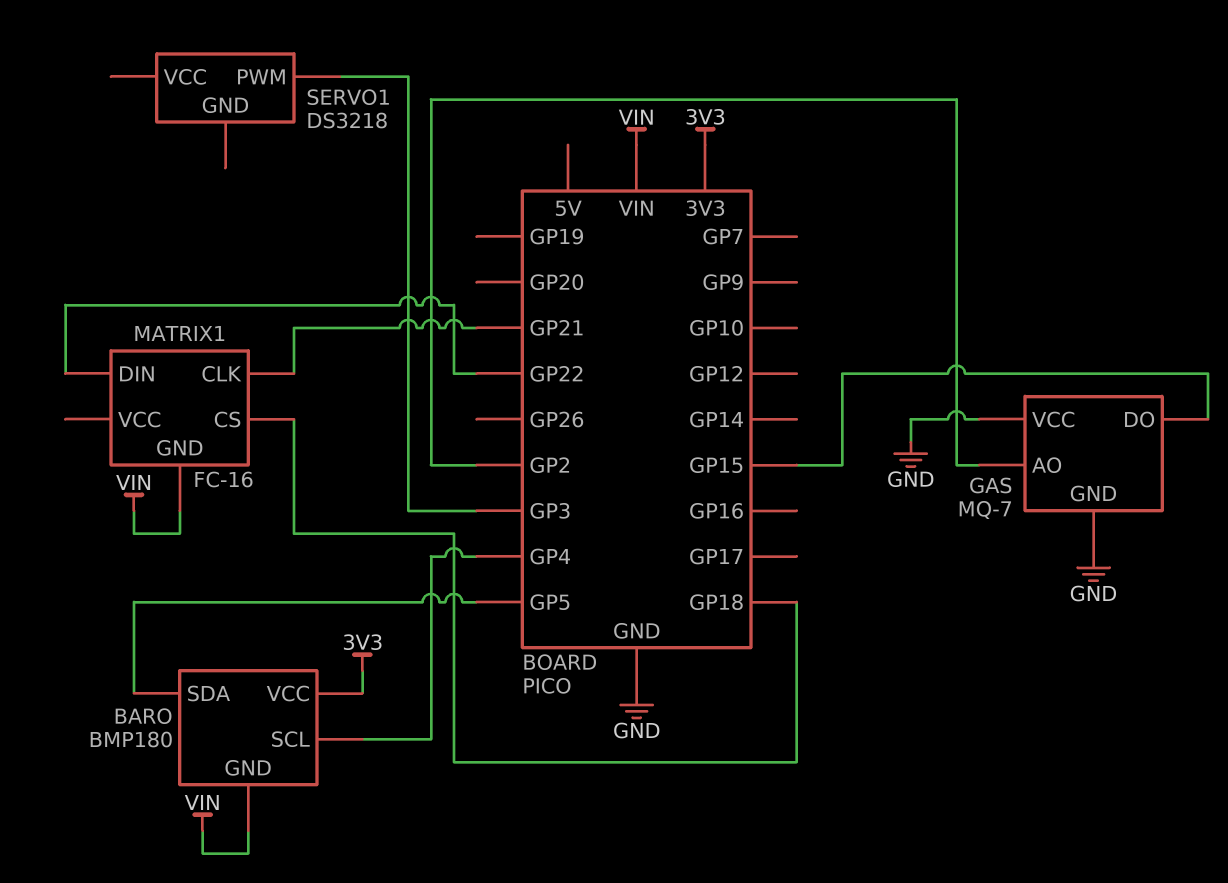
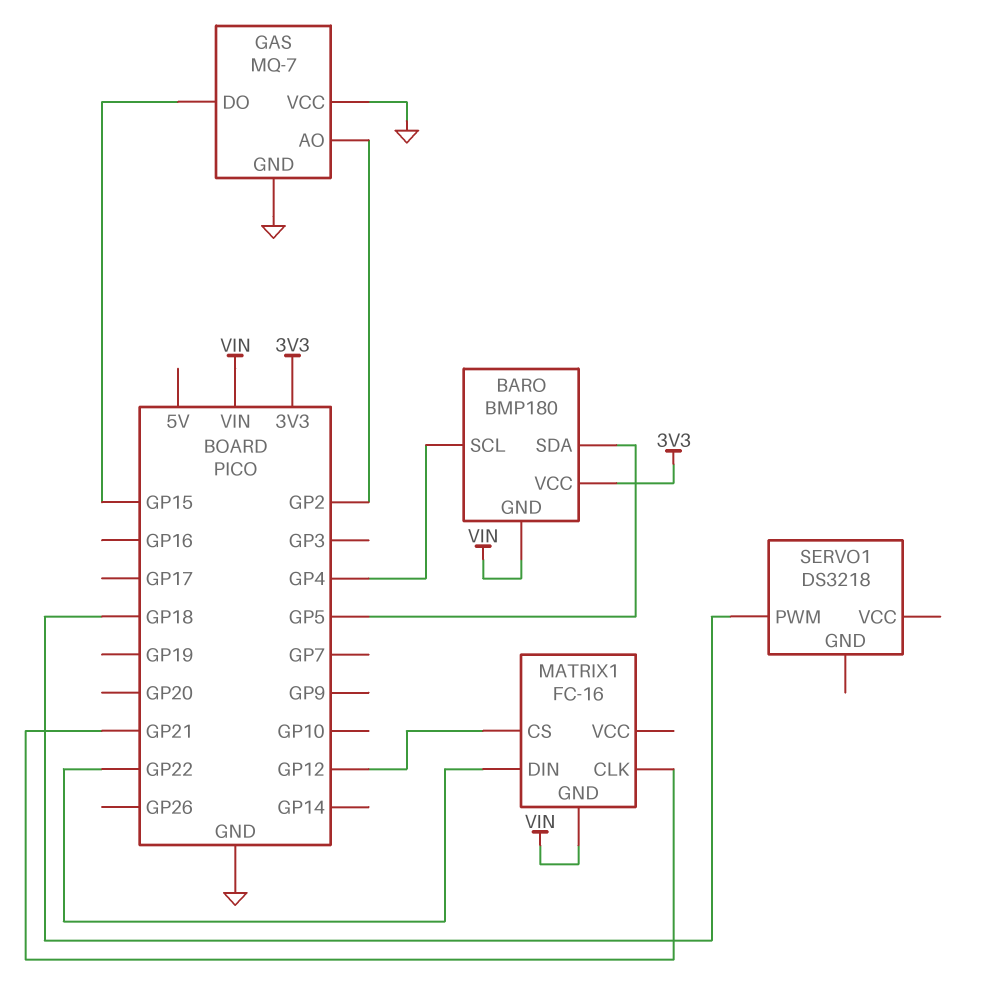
MATRIX1 pin CS: GP18 -> GP12
SERVO1 pin PWM: GP3 -> GP18

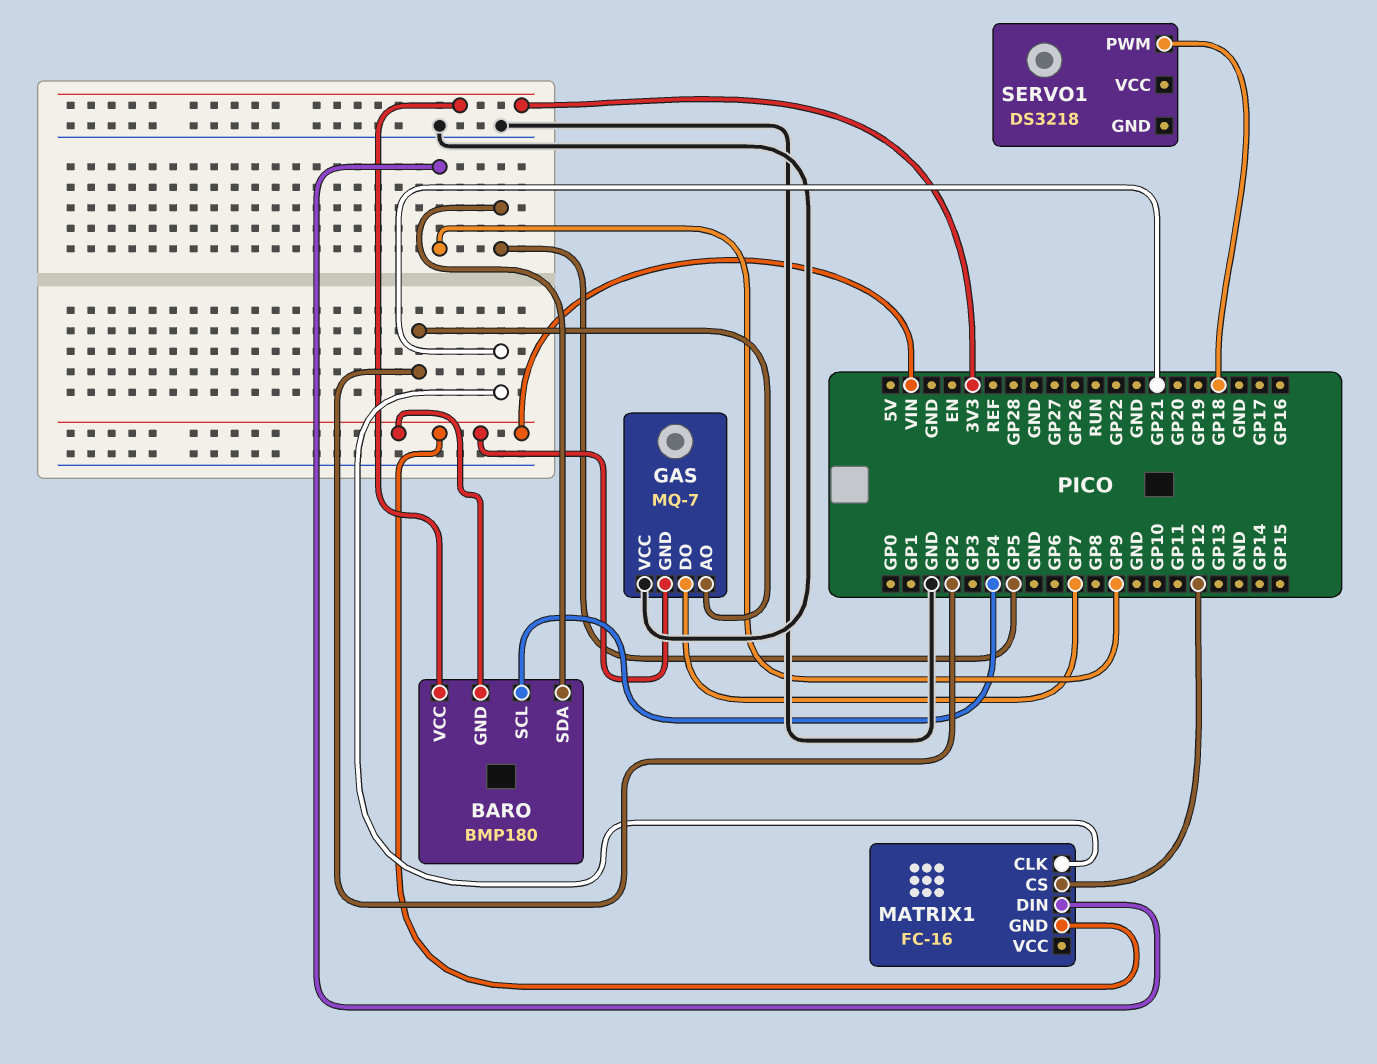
GAS pin DO: GP15 -> GP7
GAS pin GND: GND -> VIN
MATRIX1 pin DIN: GP22 -> GP9

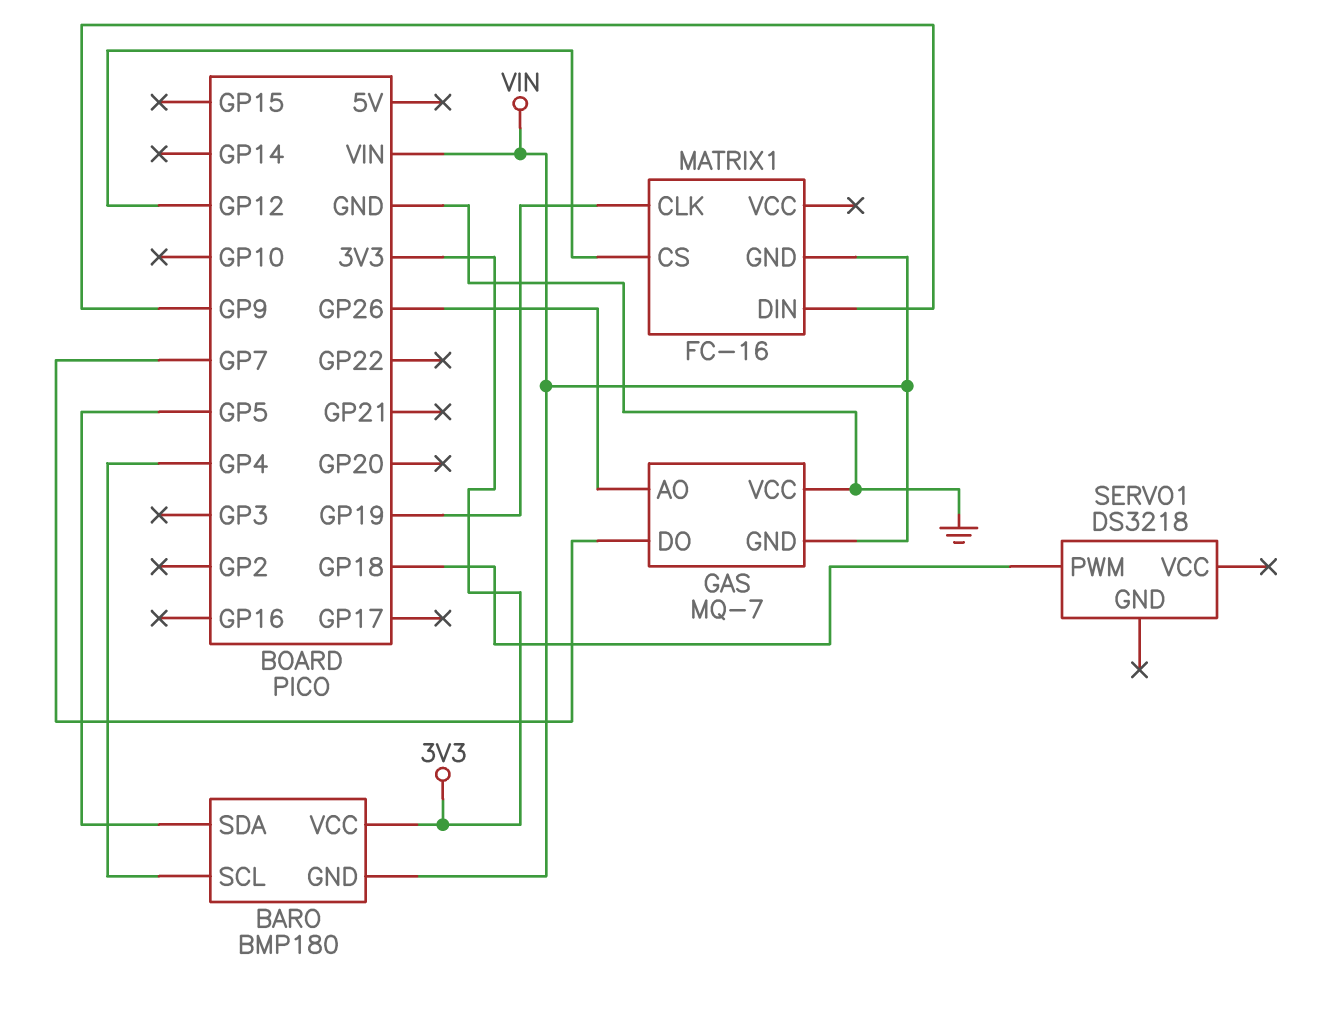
GAS pin AO: GP2 -> GP26
MATRIX1 pin CLK: GP21 -> GP19

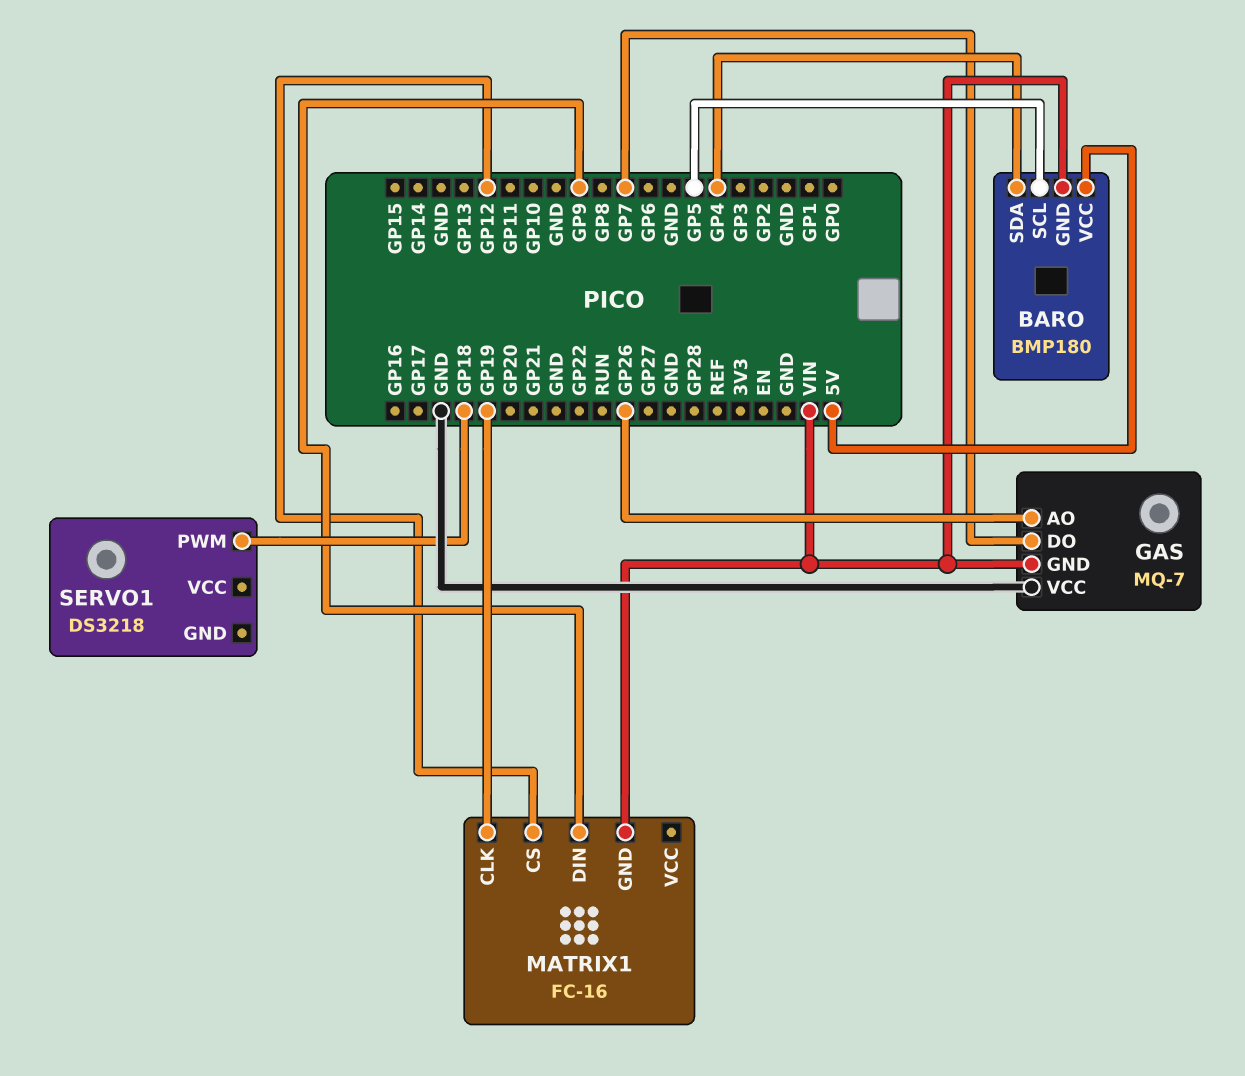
BARO pin SCL: GP4 -> GP5
BARO pin SDA: GP5 -> GP4
BARO pin VCC: 3V3 -> 5V

